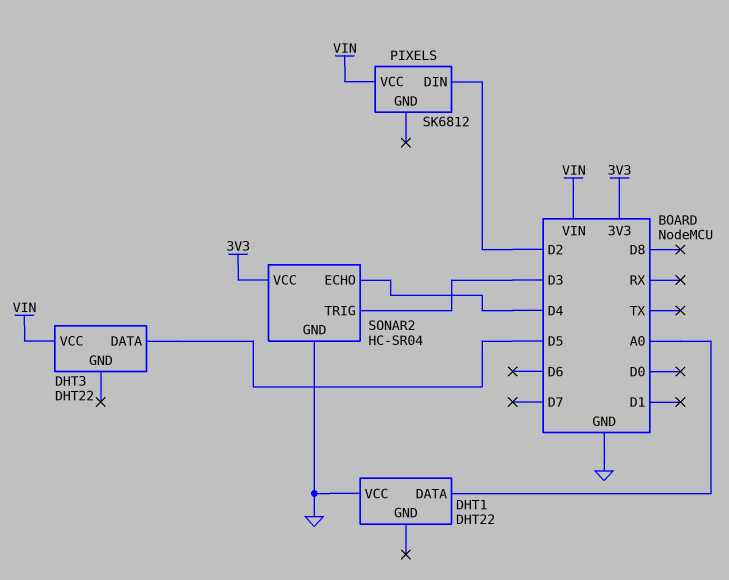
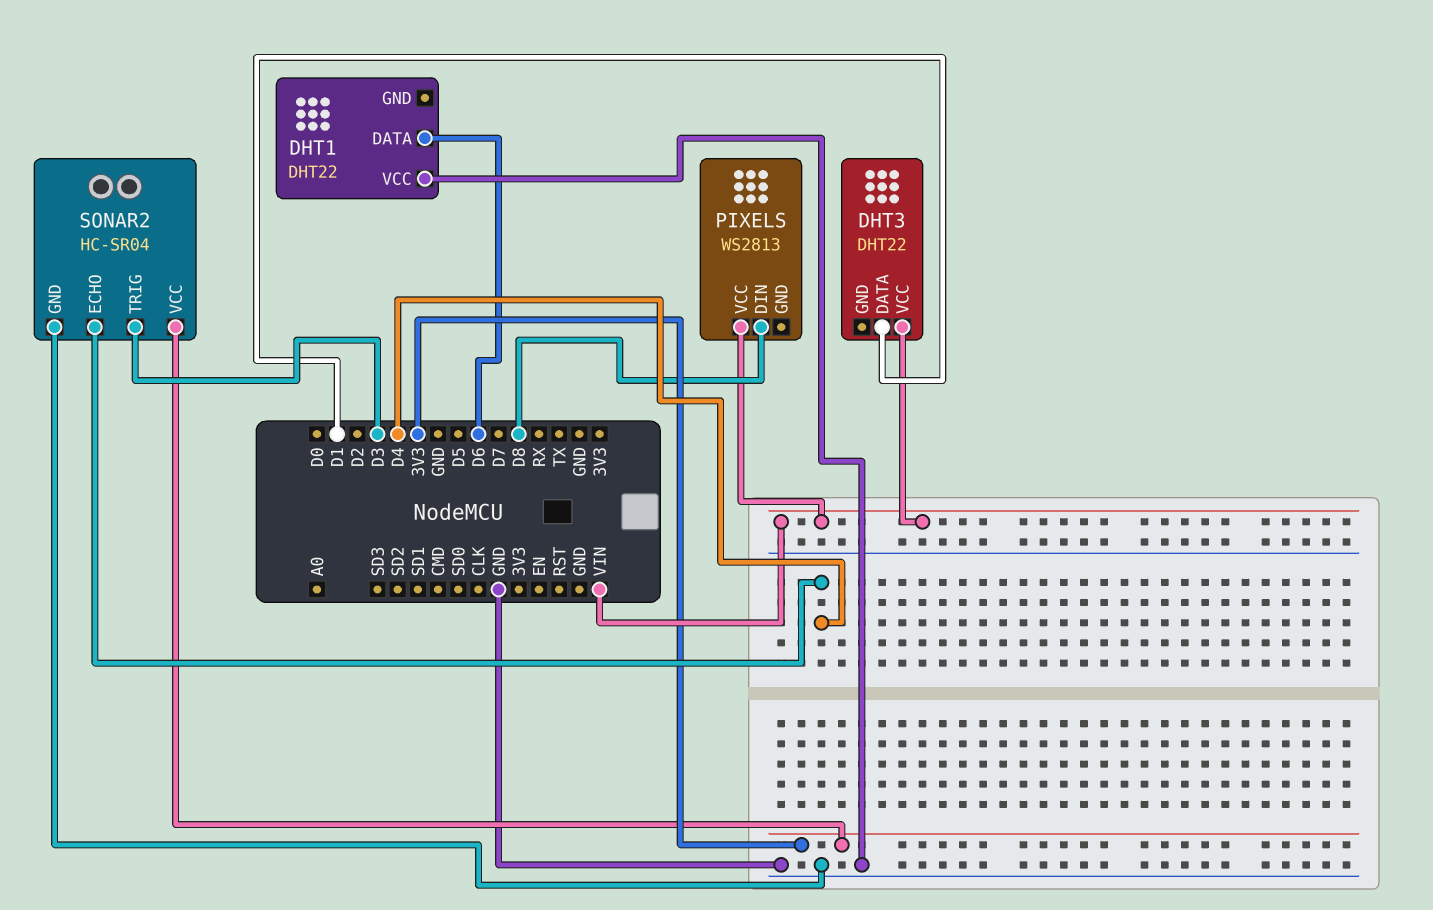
DHT1 pin DATA: A0 -> D6
DHT3 pin DATA: D5 -> D1
PIXELS: SK6812 -> WS2813
PIXELS pin DIN: D2 -> D8

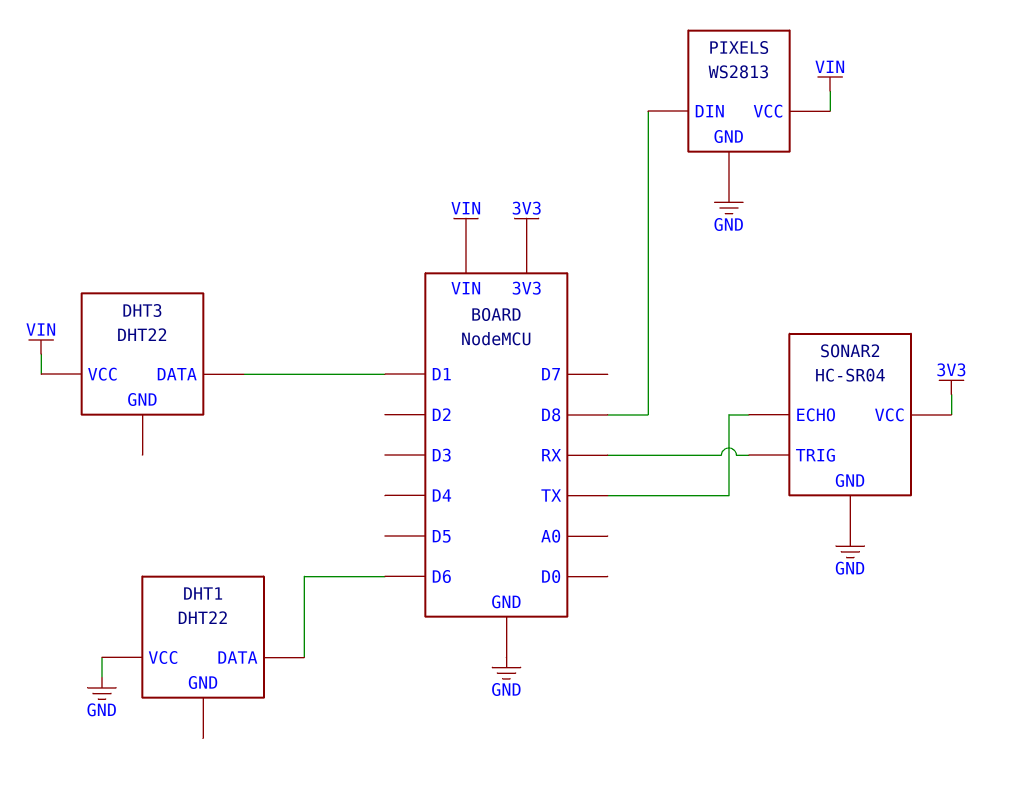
PIXELS pin GND: none -> GND
SONAR2 pin ECHO: D4 -> TX
SONAR2 pin TRIG: D3 -> RX

